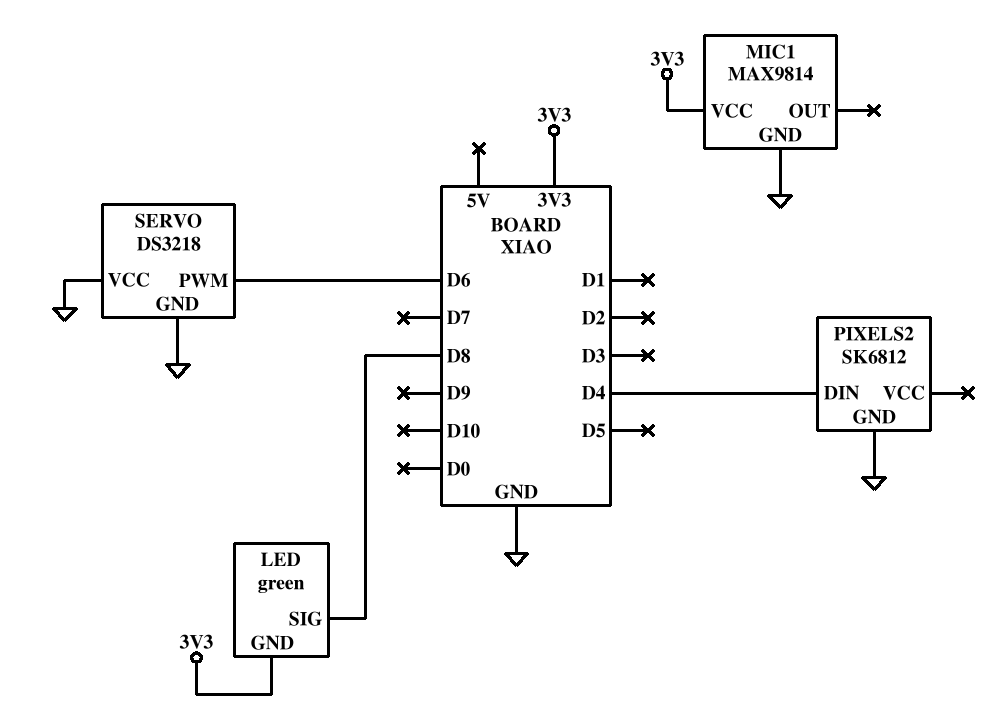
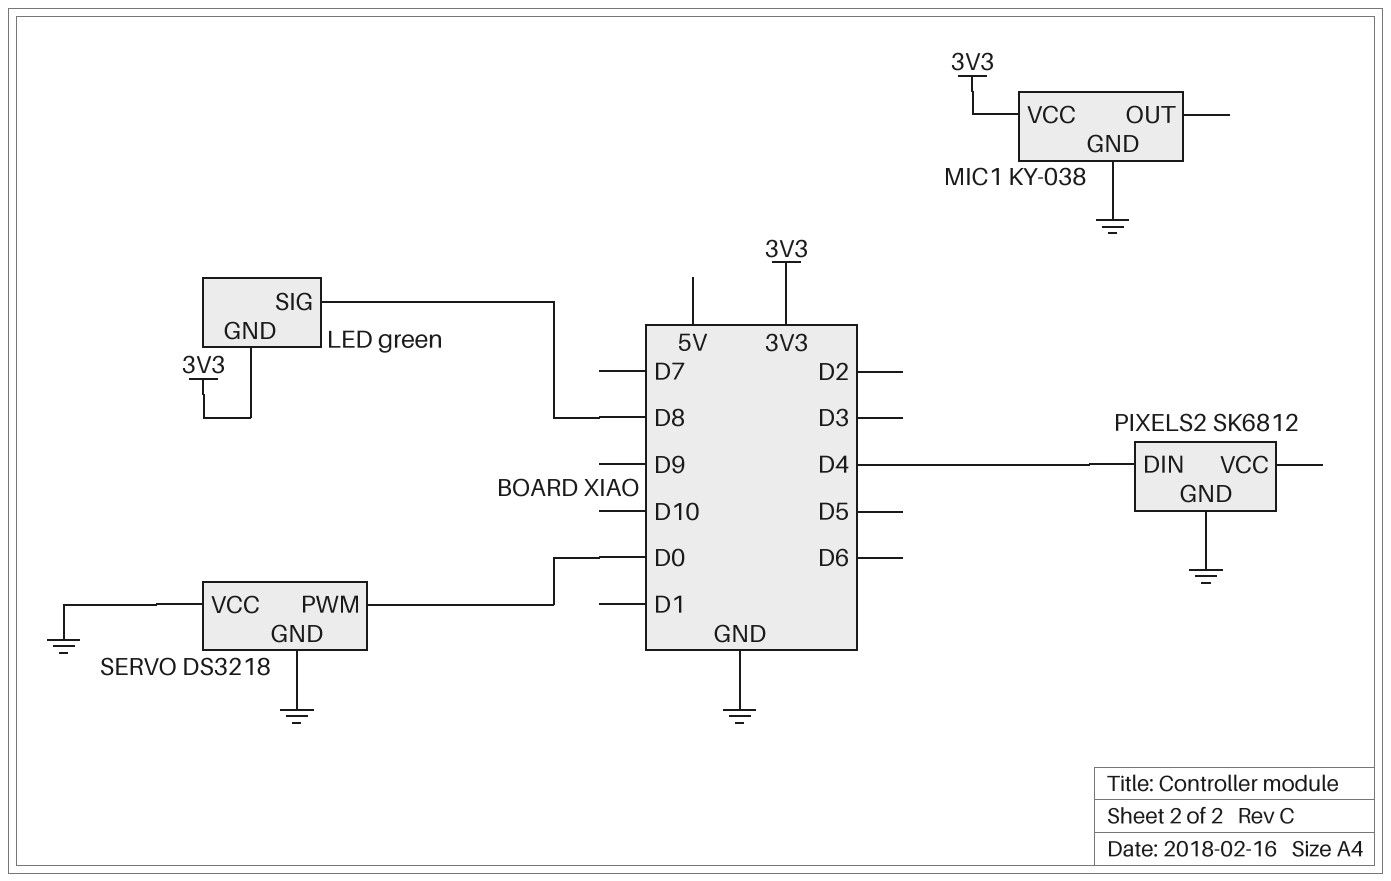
MIC1: MAX9814 -> KY-038
SERVO pin PWM: D6 -> D0

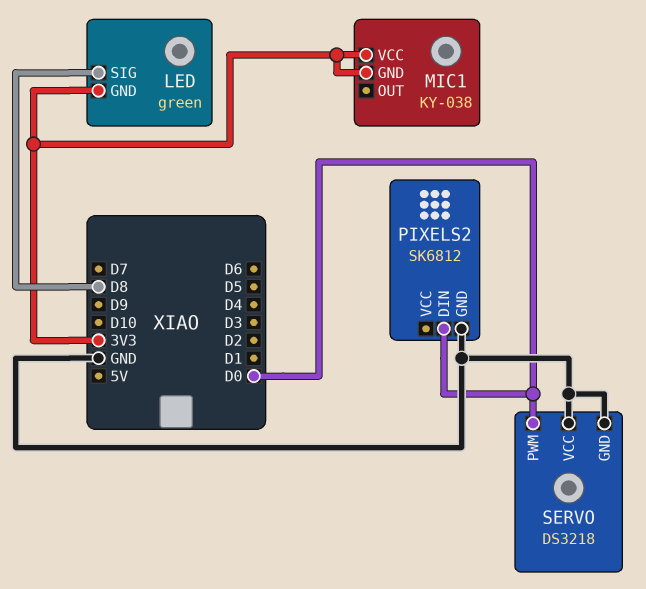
MIC1 pin GND: GND -> 3V3
PIXELS2 pin DIN: D4 -> D0

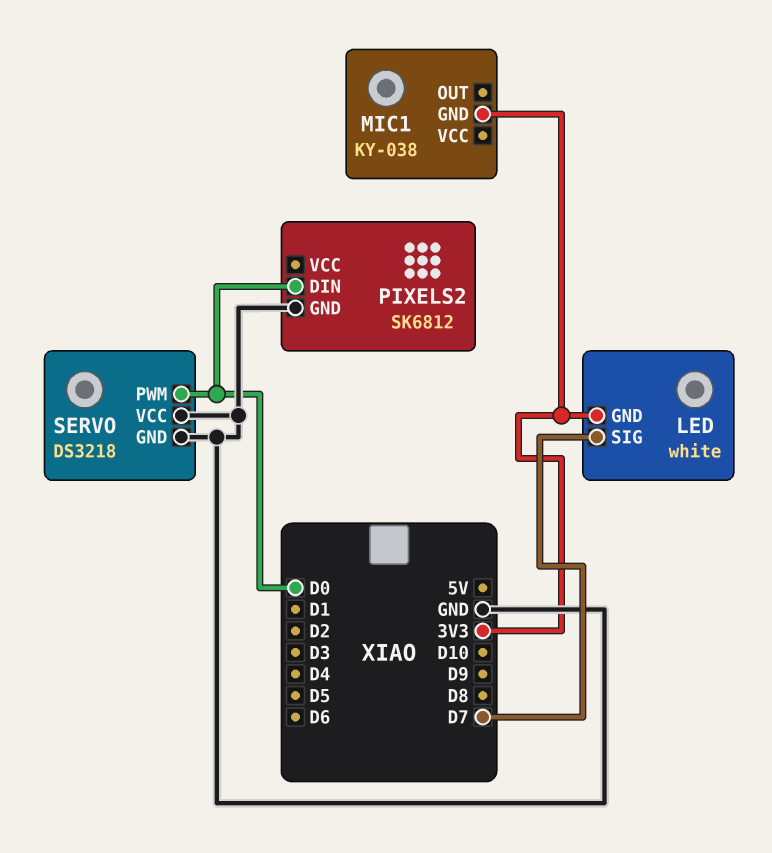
LED: green -> white
LED pin SIG: D8 -> D7
MIC1 pin VCC: 3V3 -> none

